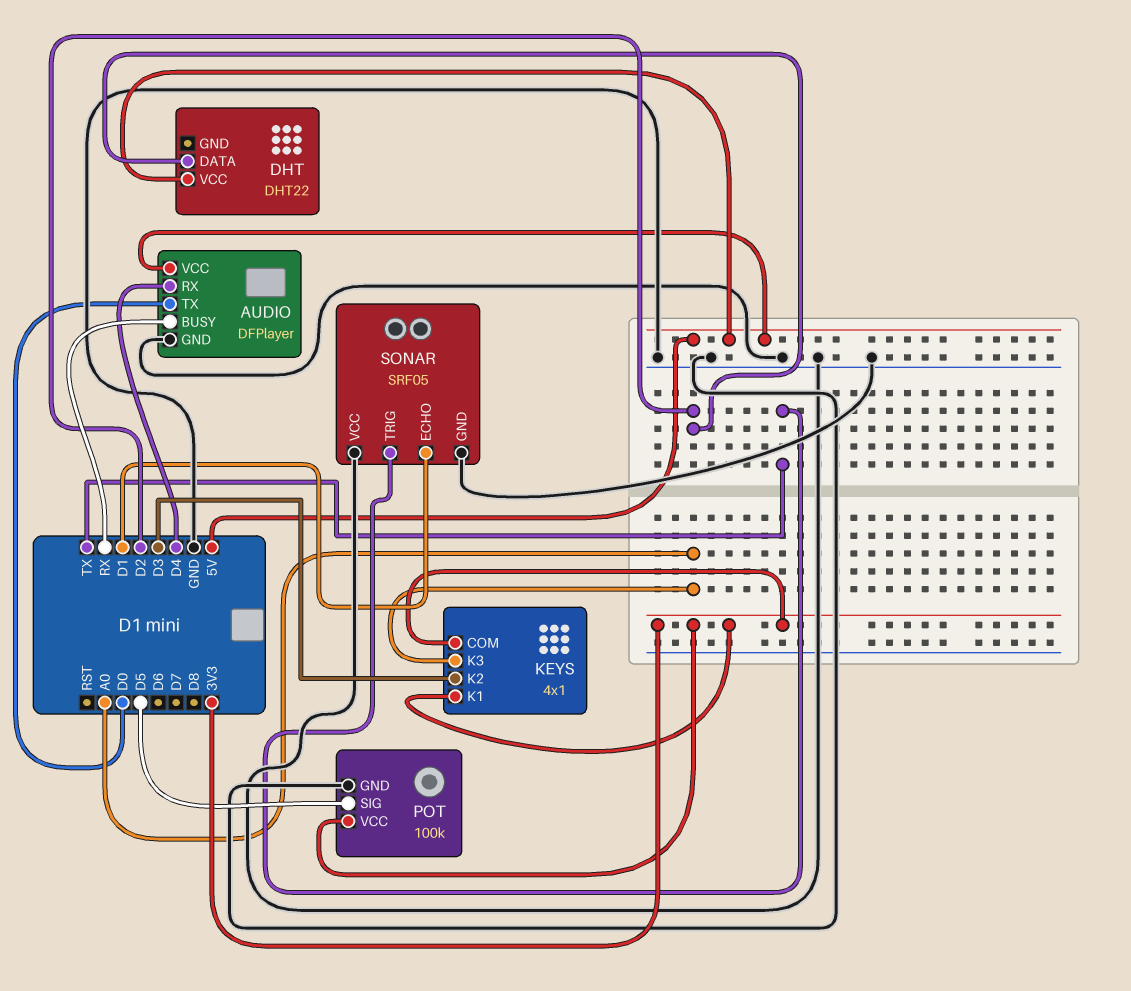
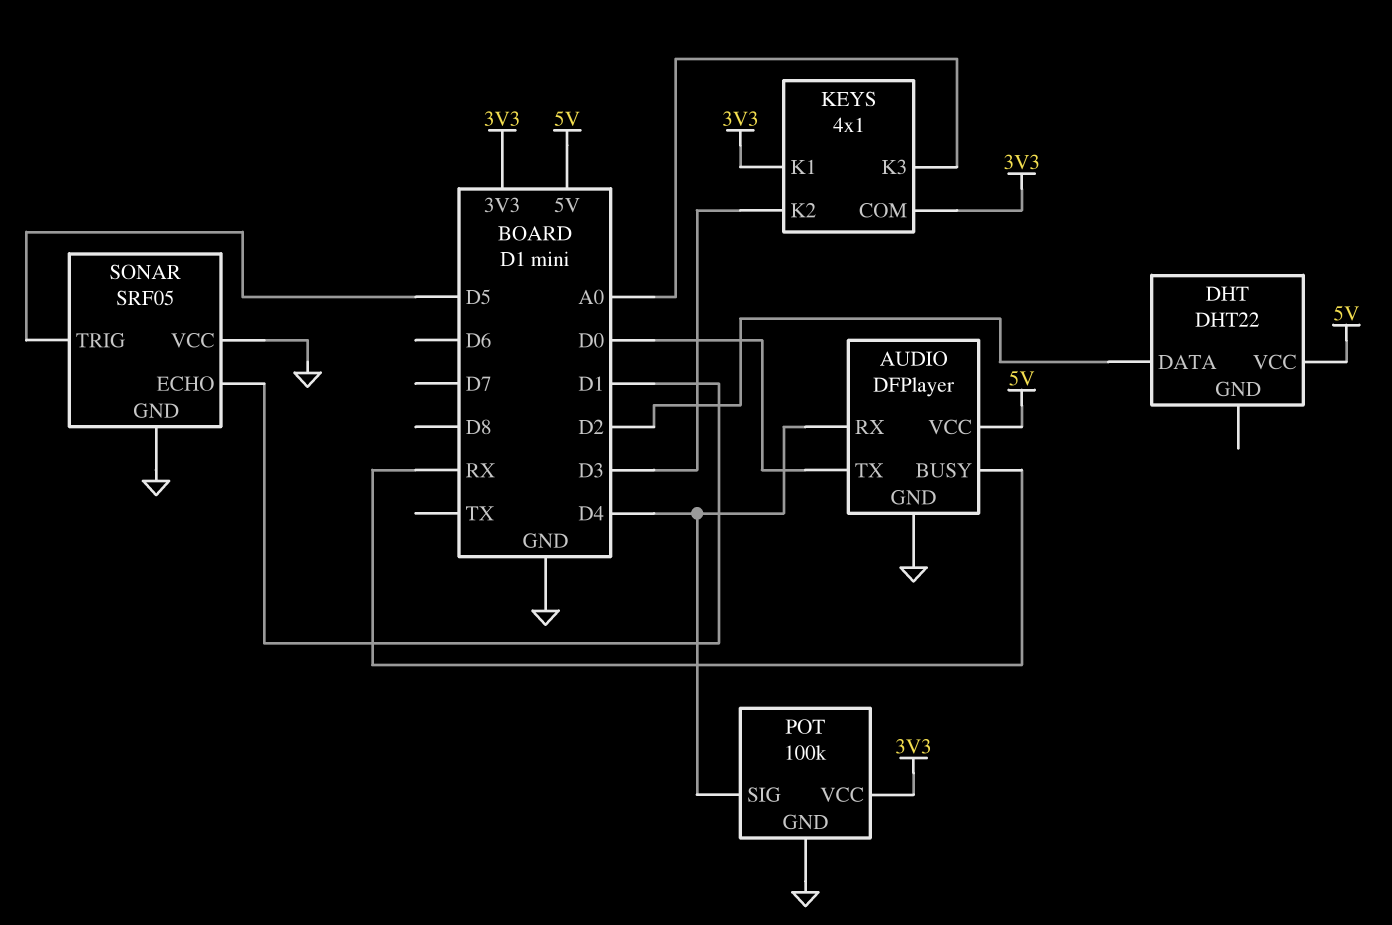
POT pin SIG: D5 -> D4
SONAR pin TRIG: TX -> D5

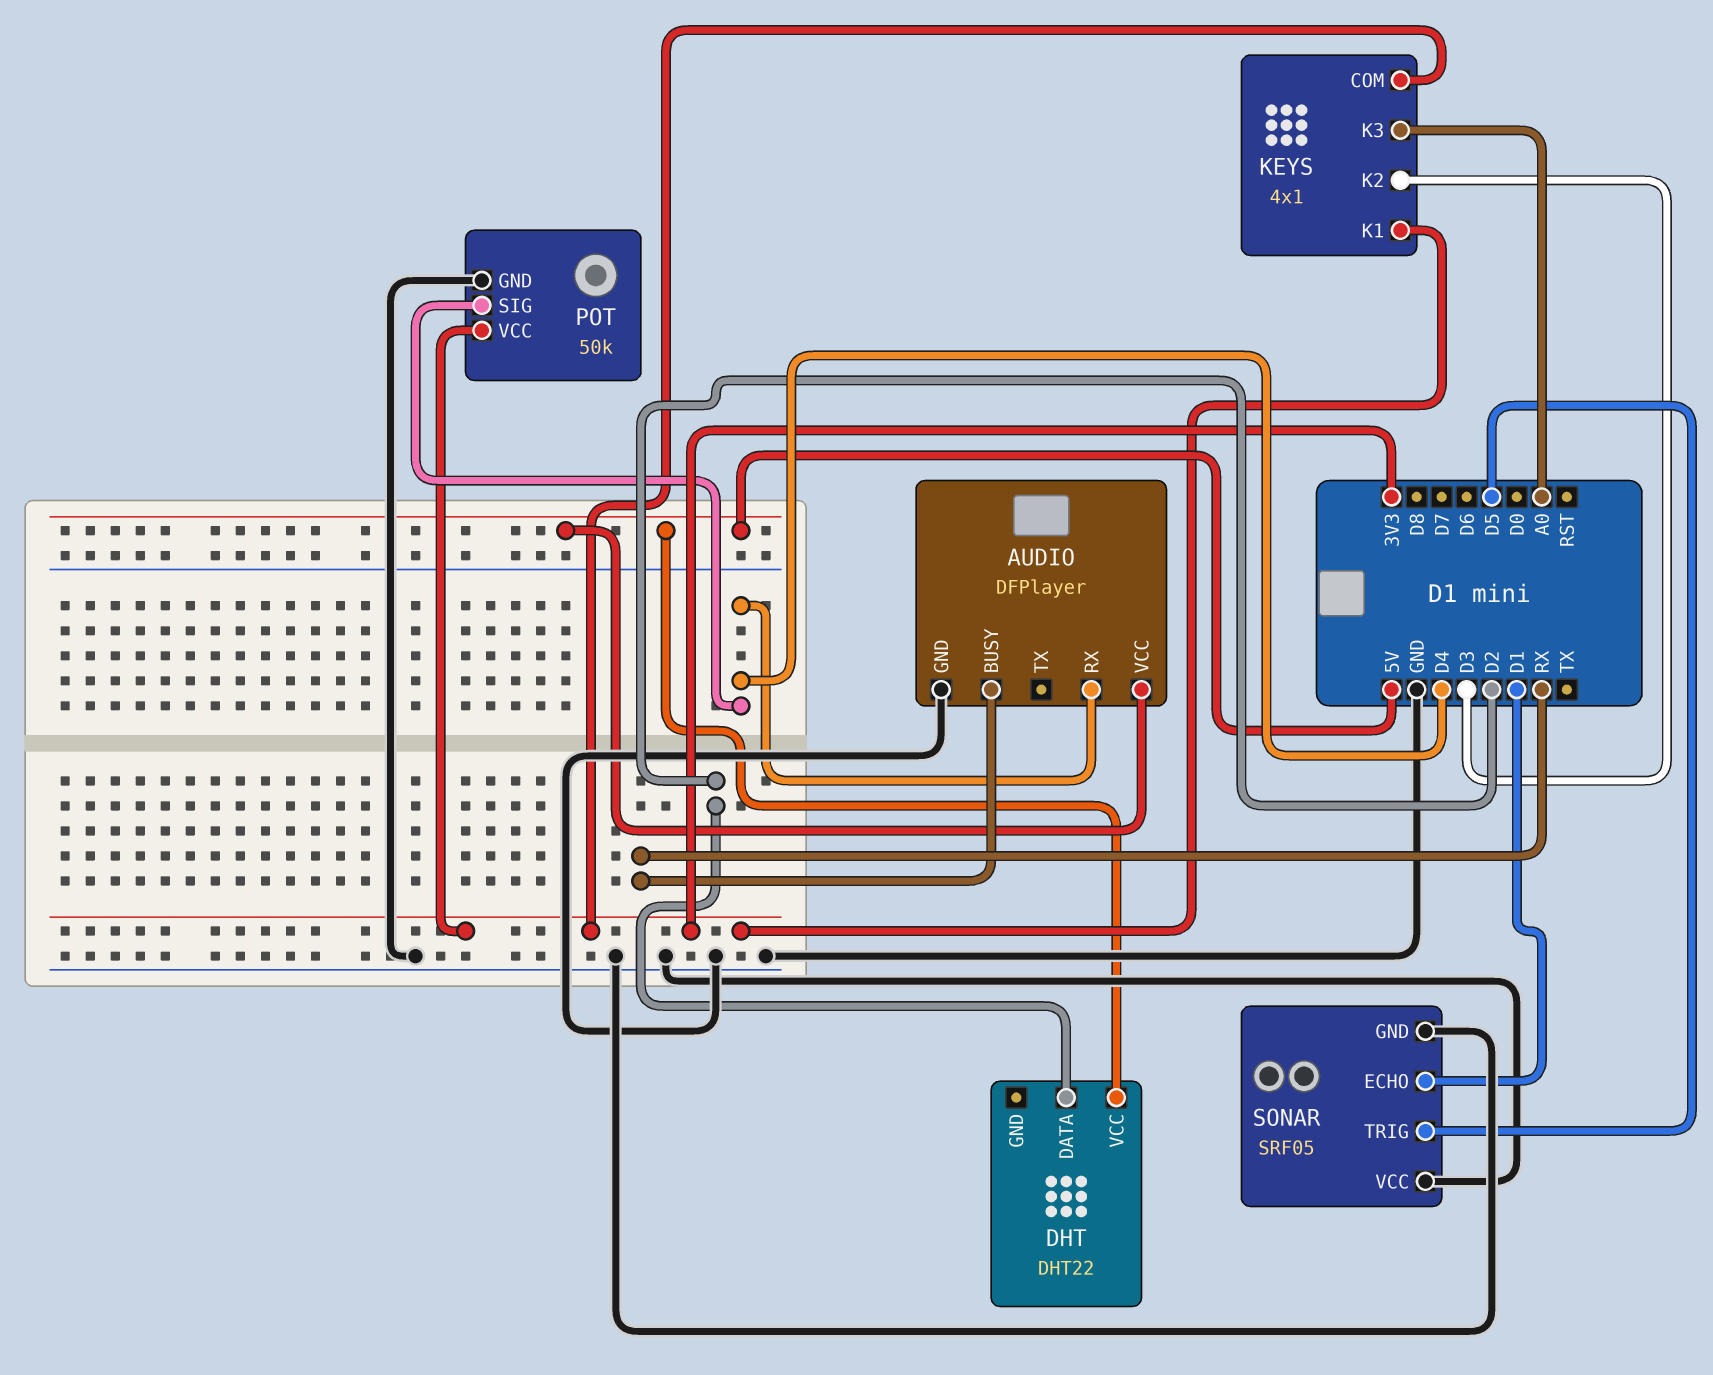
AUDIO pin TX: D0 -> none
POT: 100k -> 50k

